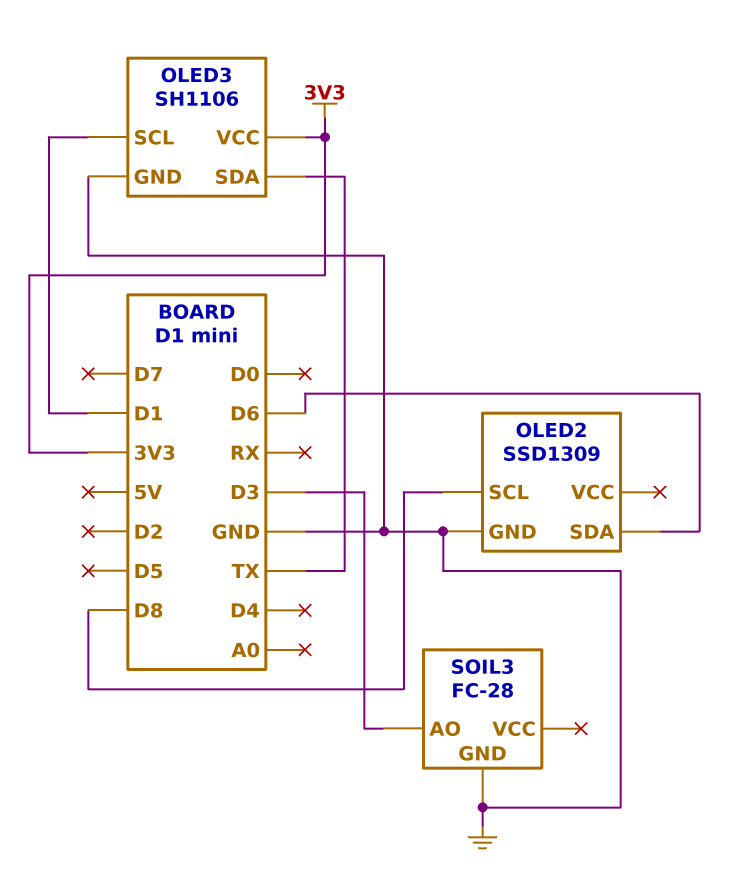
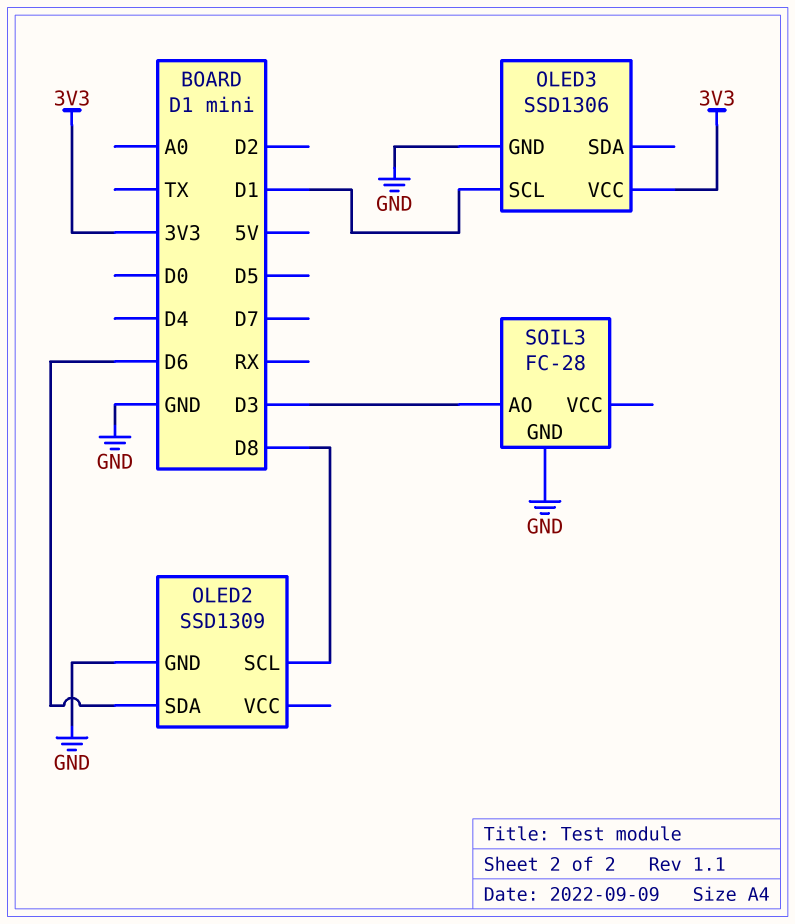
OLED3: SH1106 -> SSD1306
OLED3 pin SDA: TX -> none

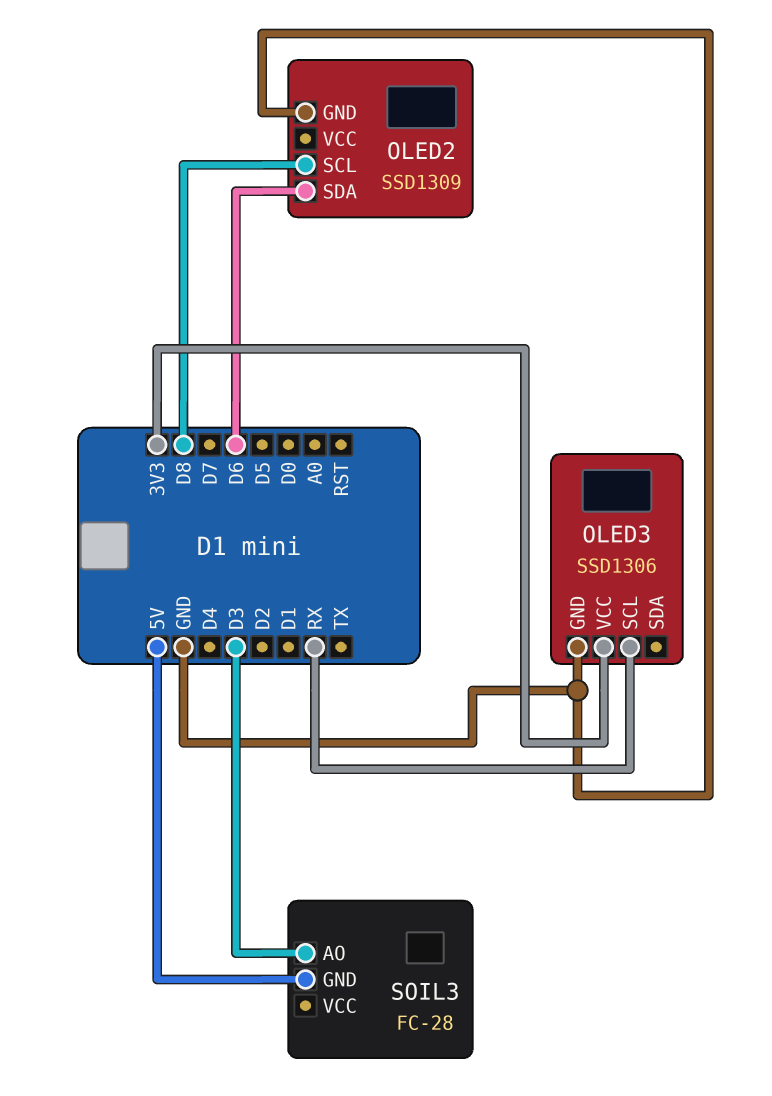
OLED3 pin SCL: D1 -> RX
SOIL3 pin GND: GND -> 5V

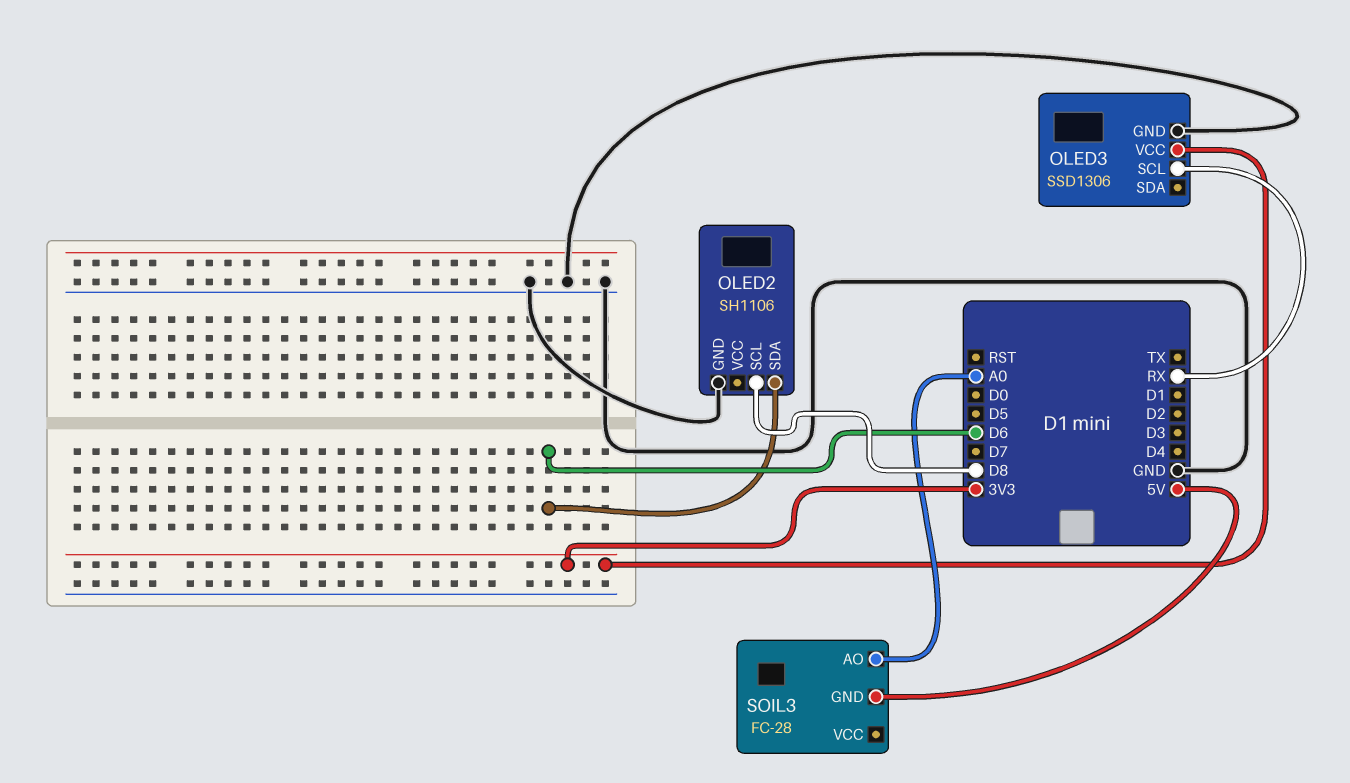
OLED2: SSD1309 -> SH1106
SOIL3 pin AO: D3 -> A0

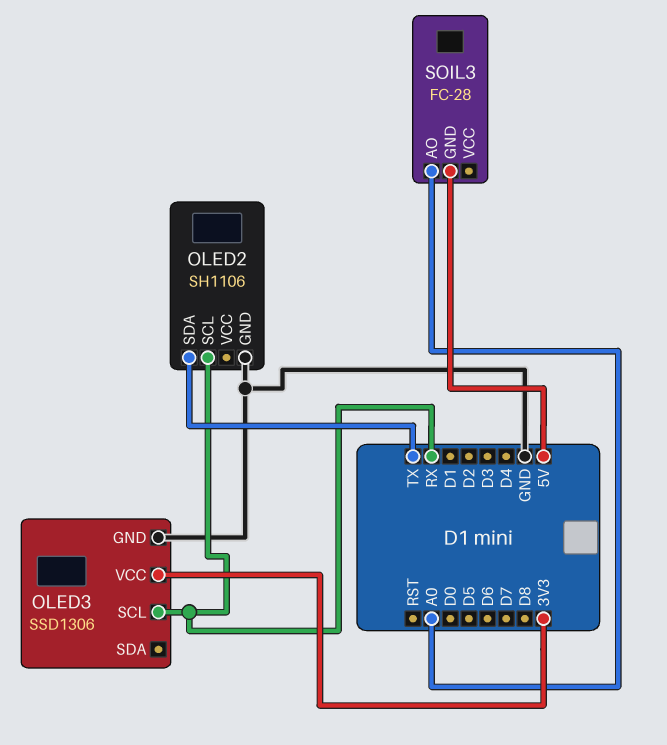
OLED2 pin SCL: D8 -> RX
OLED2 pin SDA: D6 -> TX

